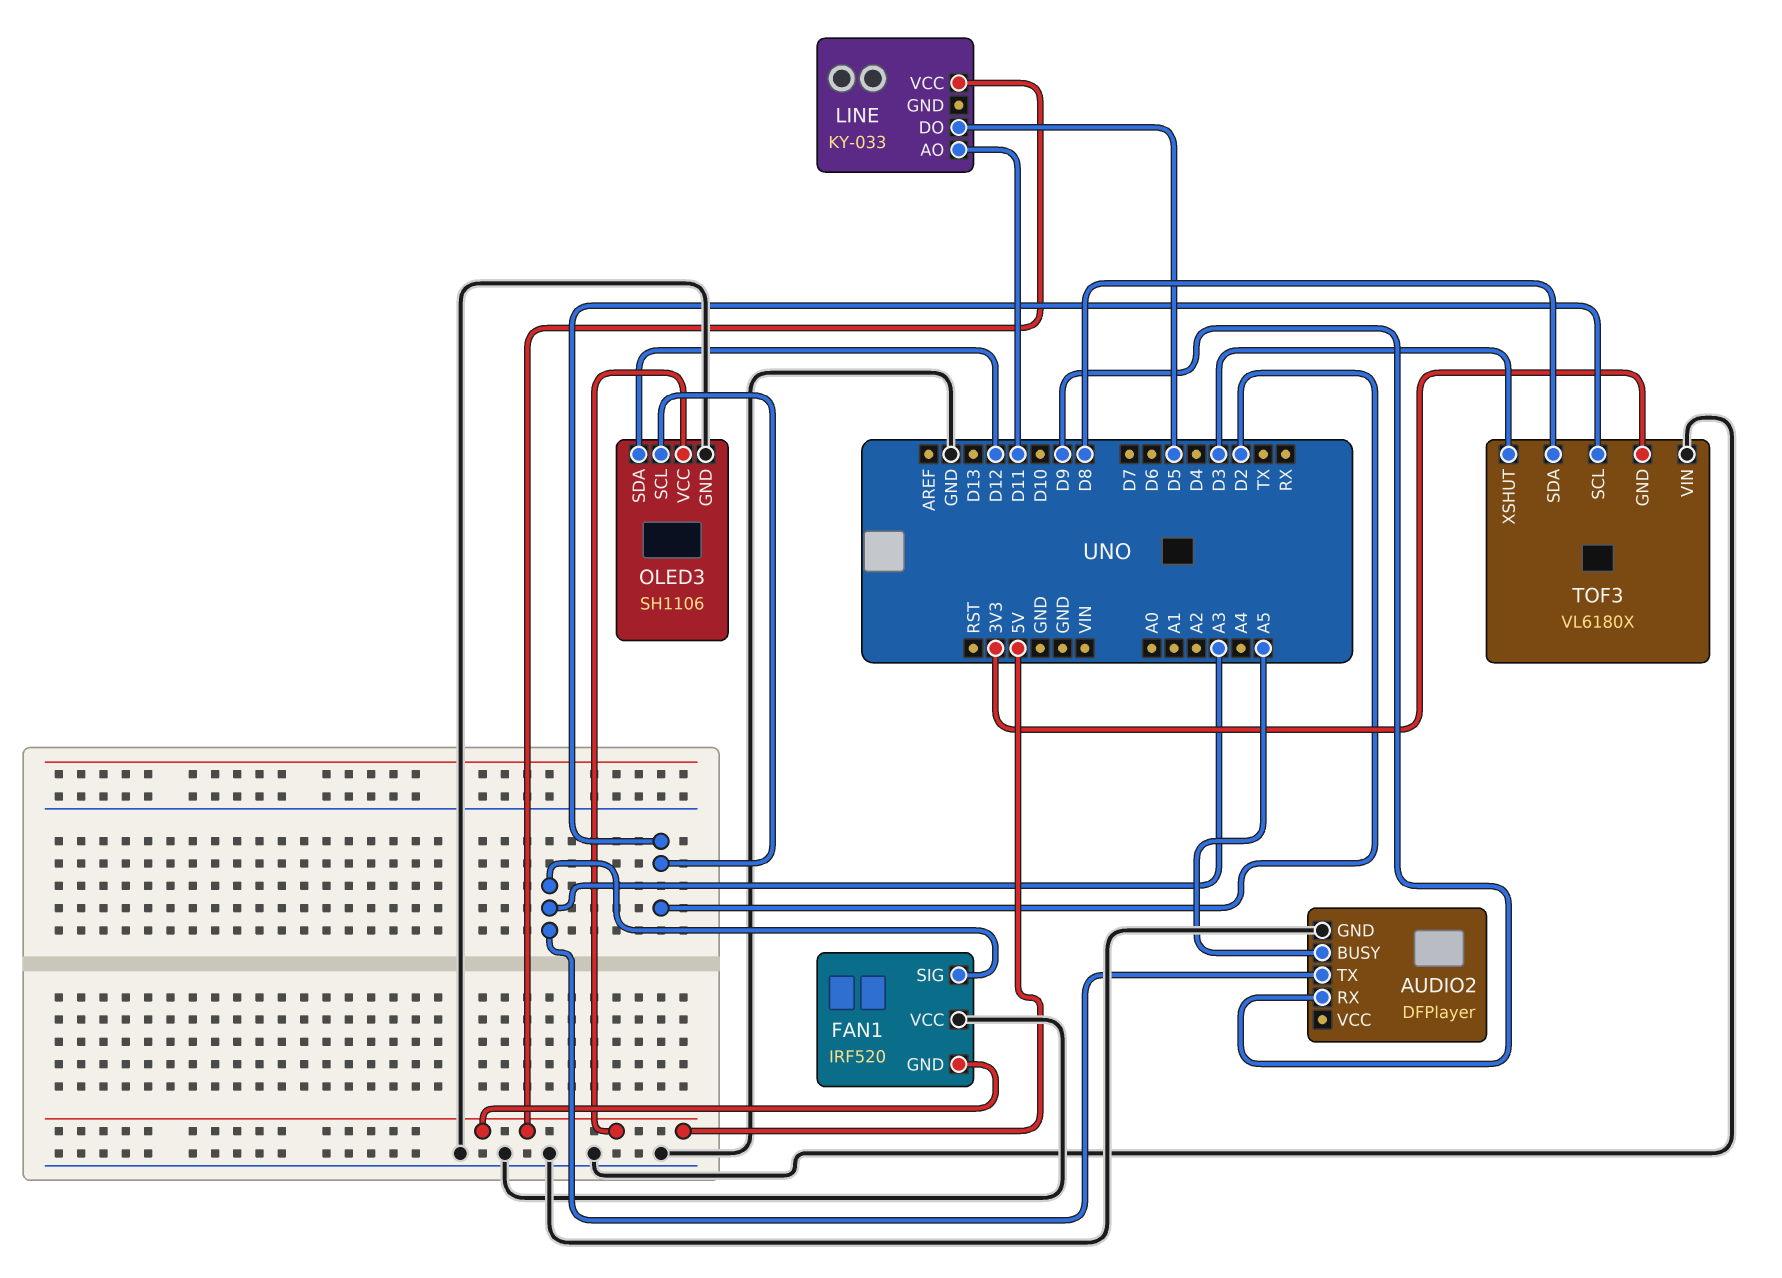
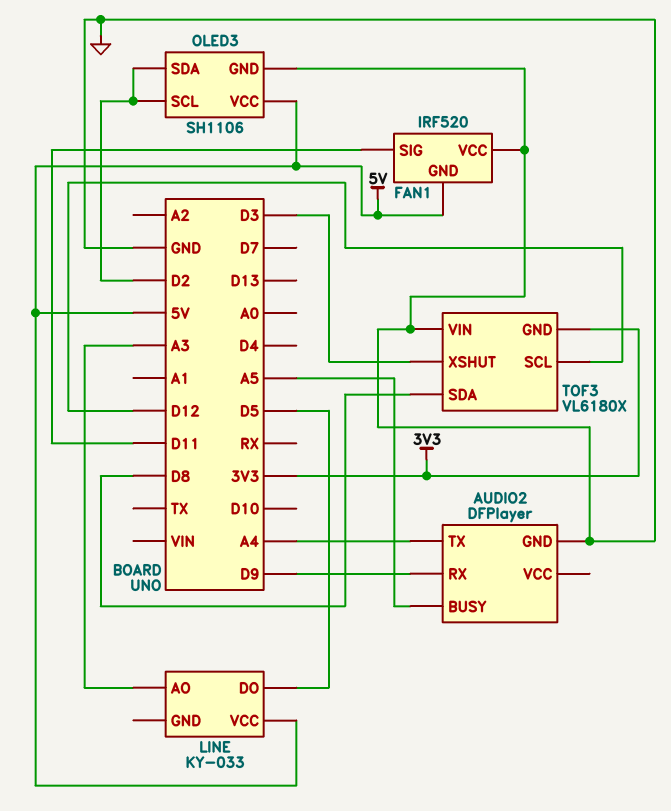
AUDIO2 pin TX: A3 -> A4
FAN1 pin SIG: A3 -> D11
LINE pin AO: D11 -> A3
OLED3 pin SDA: D12 -> D2
TOF3 pin SCL: D2 -> D12

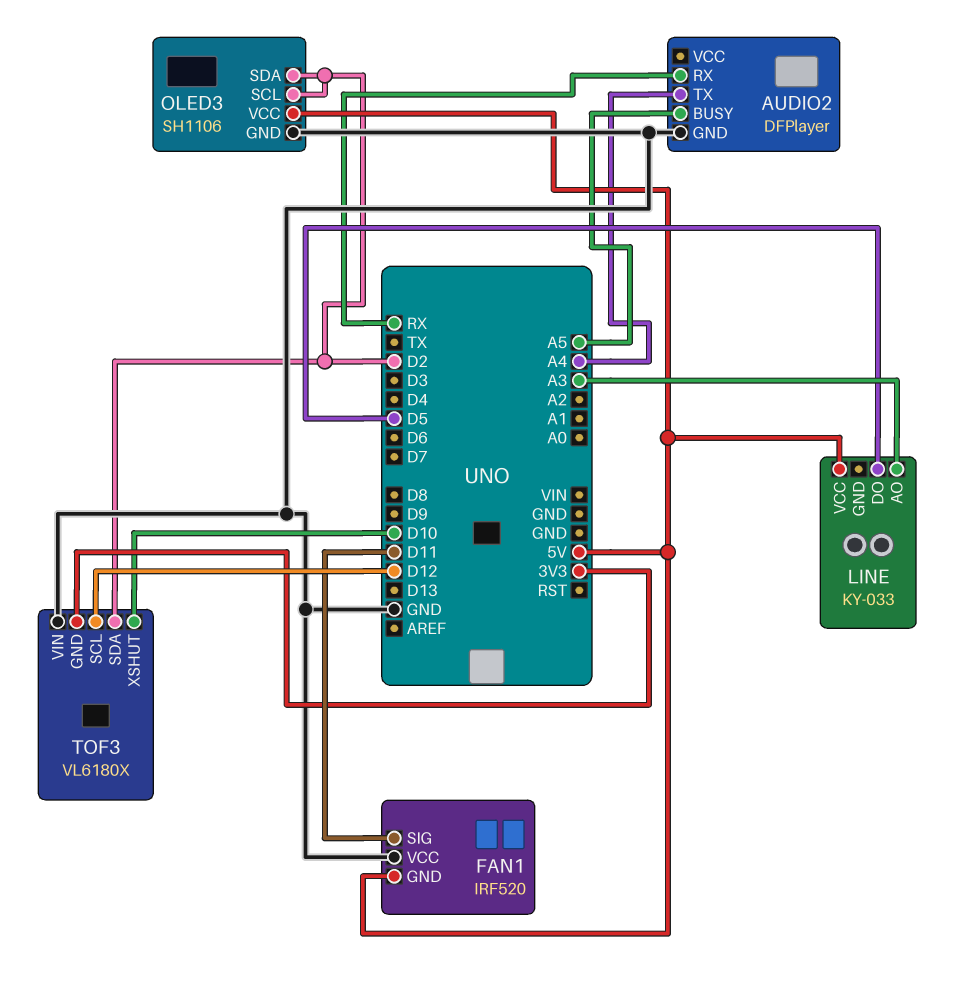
AUDIO2 pin RX: D9 -> RX
TOF3 pin SDA: D8 -> D2
TOF3 pin XSHUT: D3 -> D10

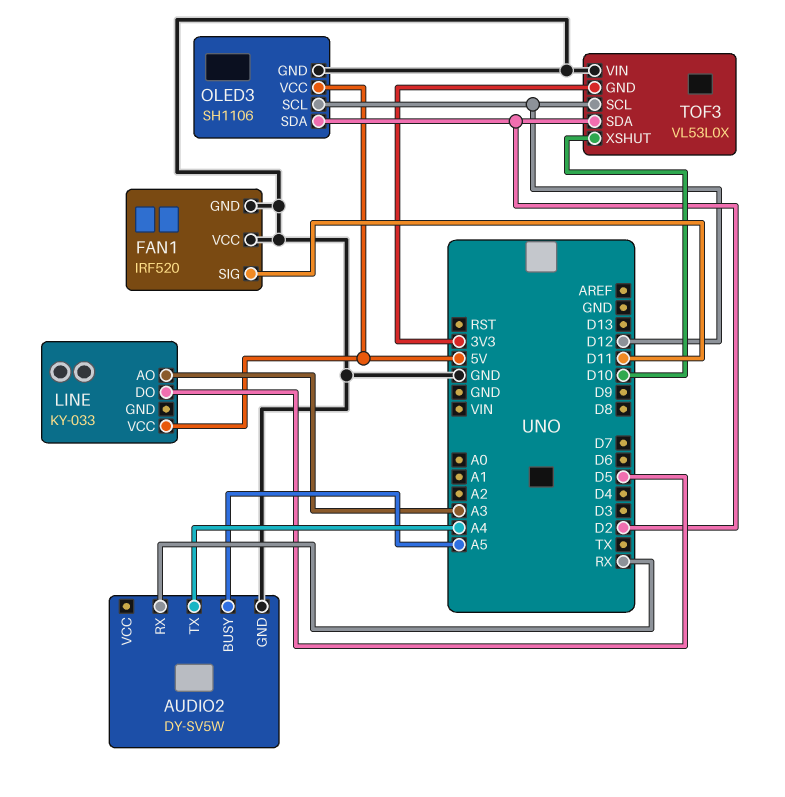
AUDIO2: DFPlayer -> DY-SV5W
FAN1 pin GND: 5V -> GND
OLED3 pin SCL: D2 -> D12
TOF3: VL6180X -> VL53L0X

